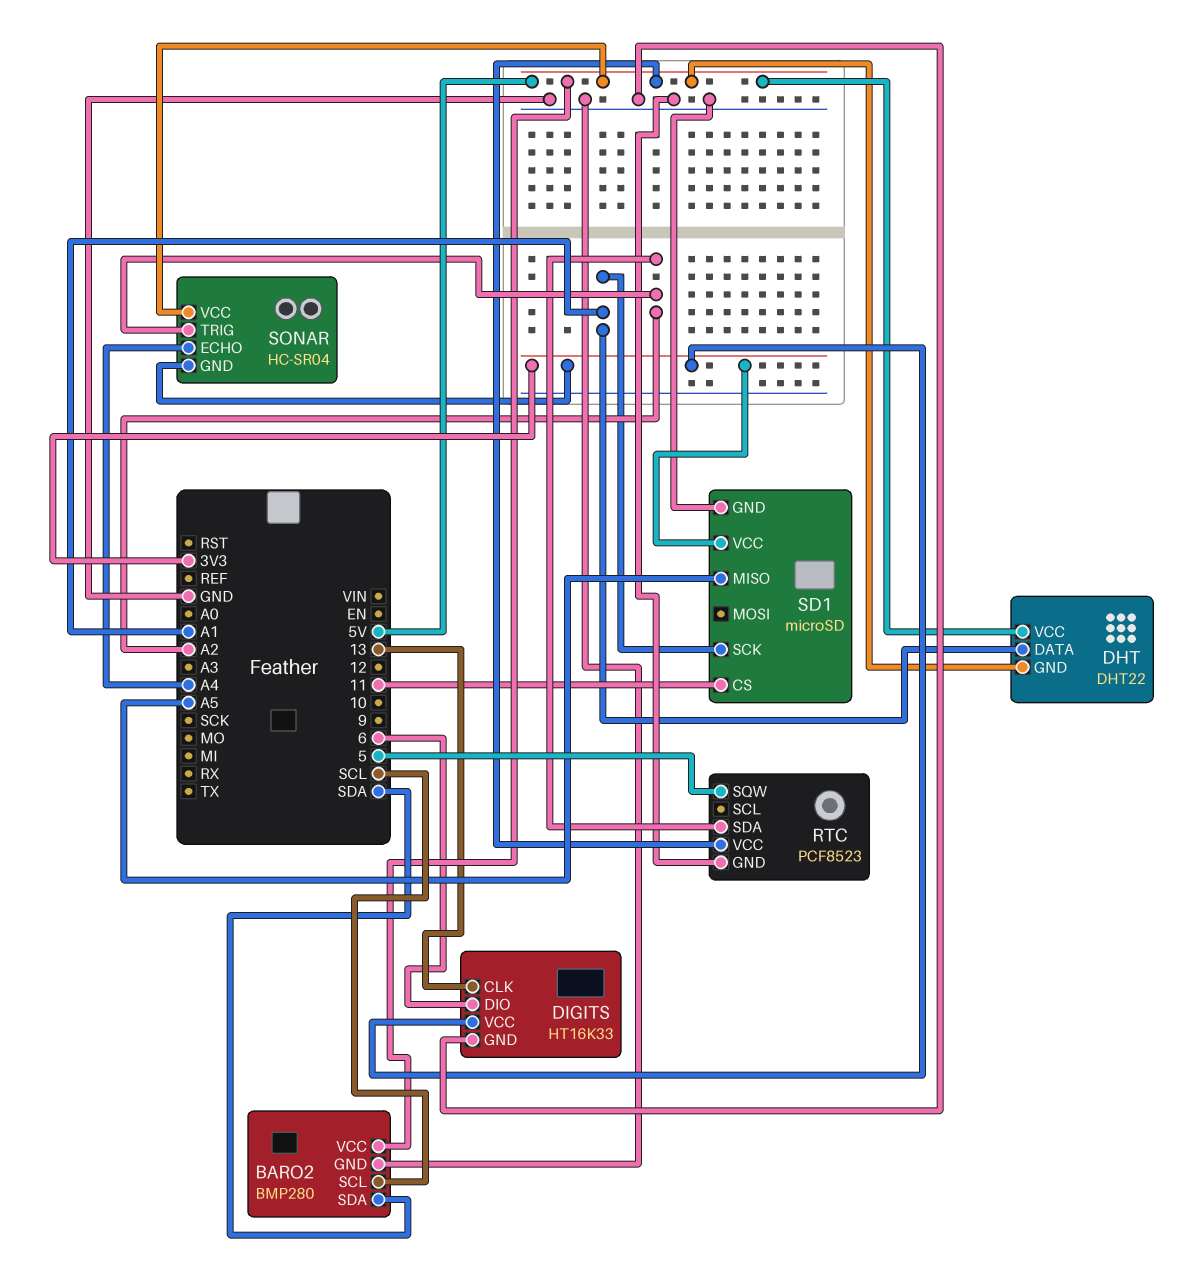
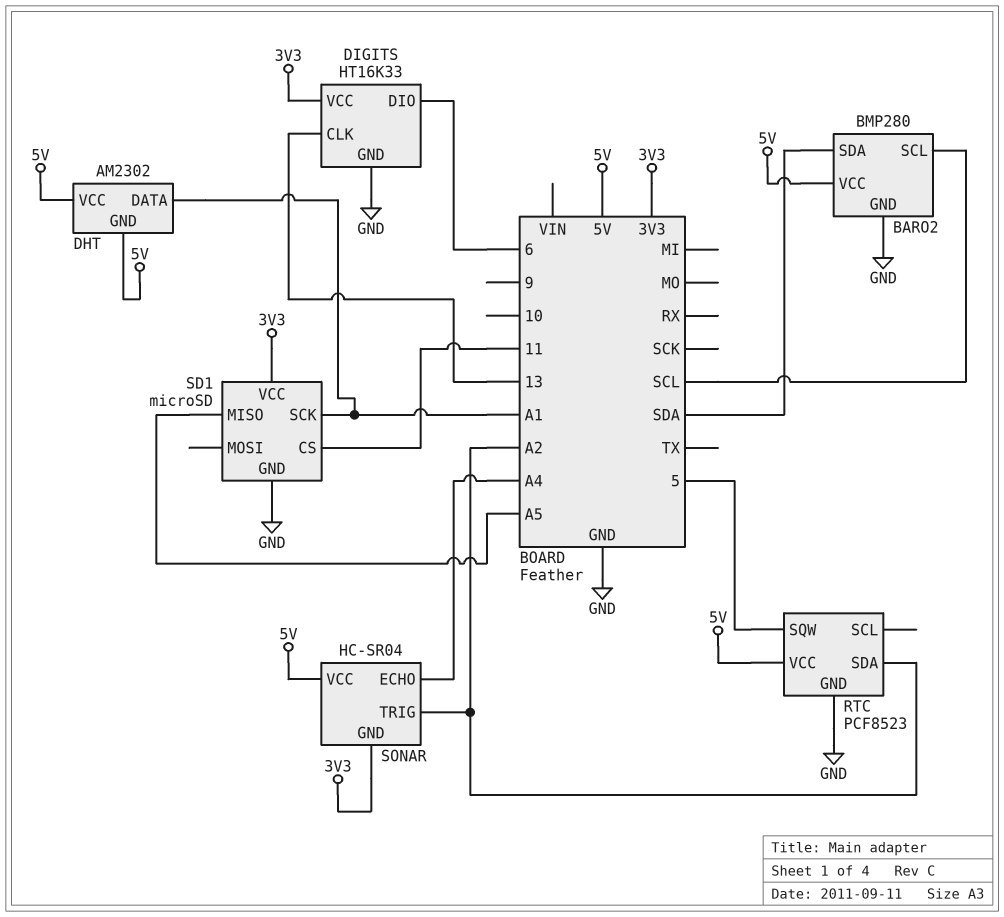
DHT: DHT22 -> AM2302

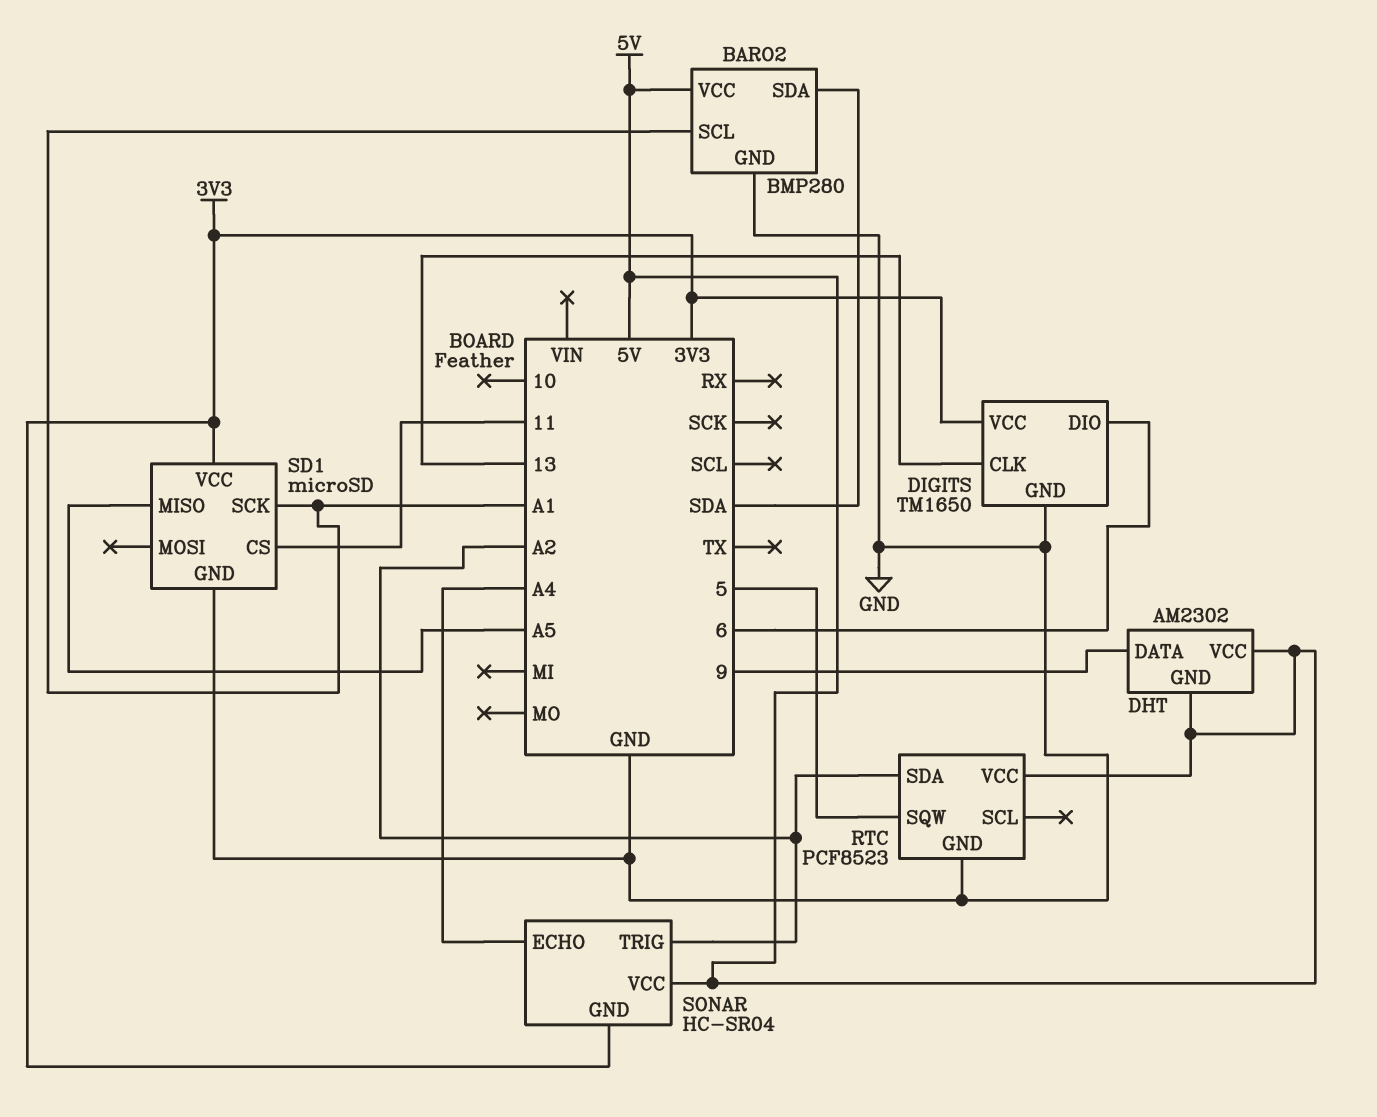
BARO2 pin SCL: SCL -> A1
DHT pin DATA: A1 -> 9
DIGITS: HT16K33 -> TM1650

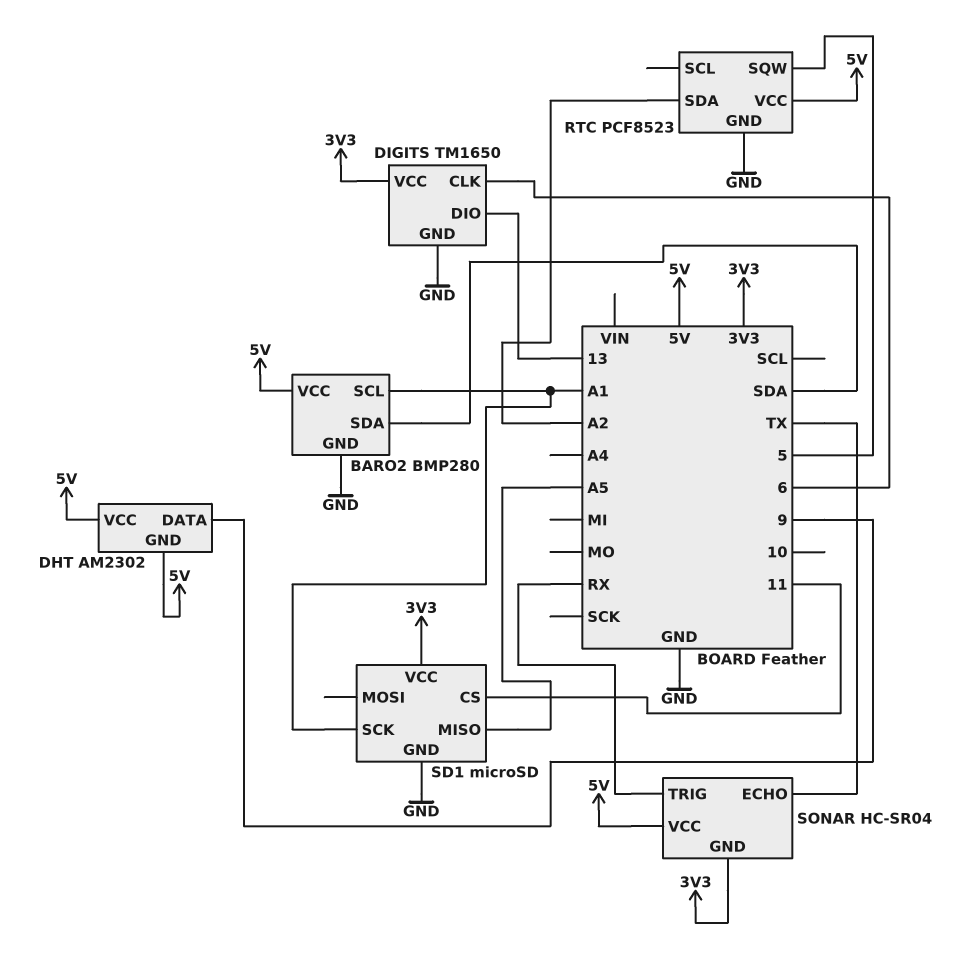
DIGITS pin CLK: 13 -> 6
DIGITS pin DIO: 6 -> 13
SONAR pin ECHO: A4 -> TX
SONAR pin TRIG: A2 -> RX

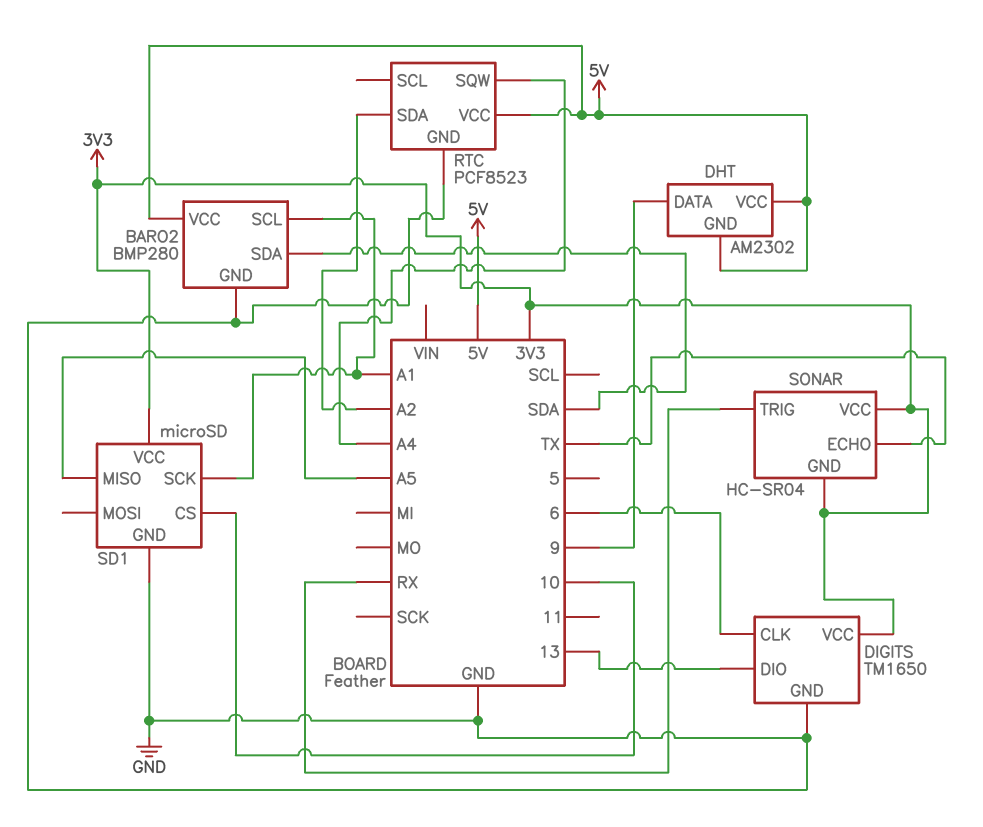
RTC pin SQW: 5 -> A4
SD1 pin CS: 11 -> 10
SONAR pin VCC: 5V -> 3V3

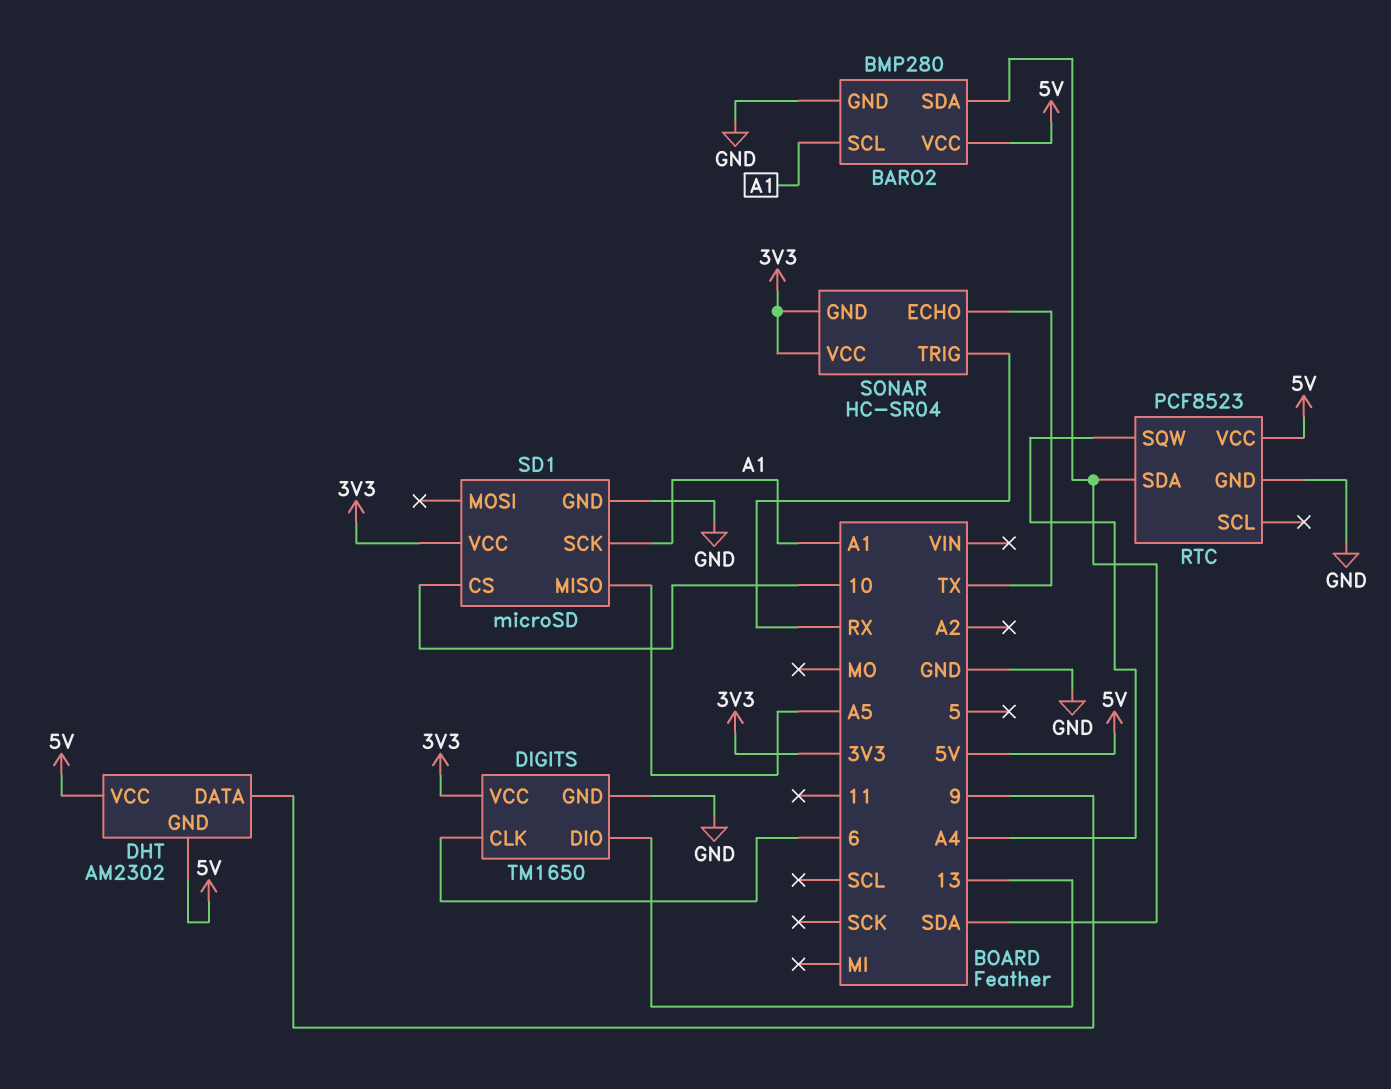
RTC pin SDA: A2 -> SDA

